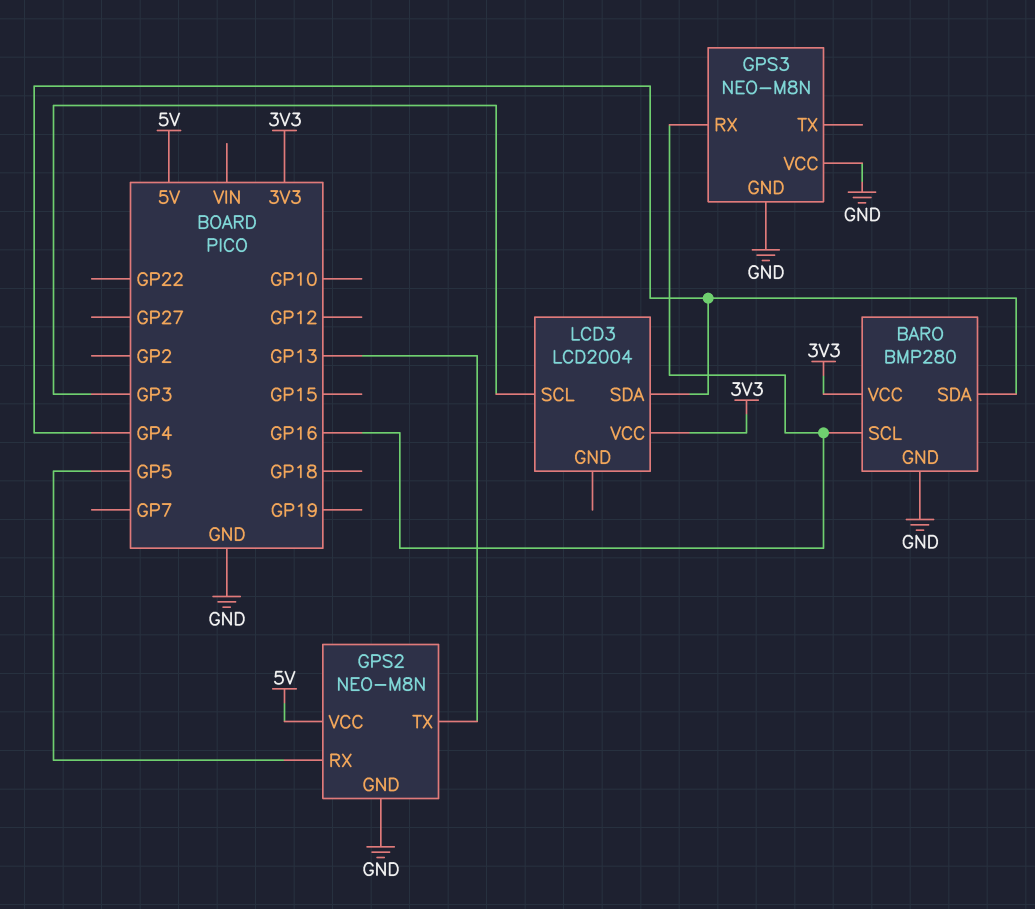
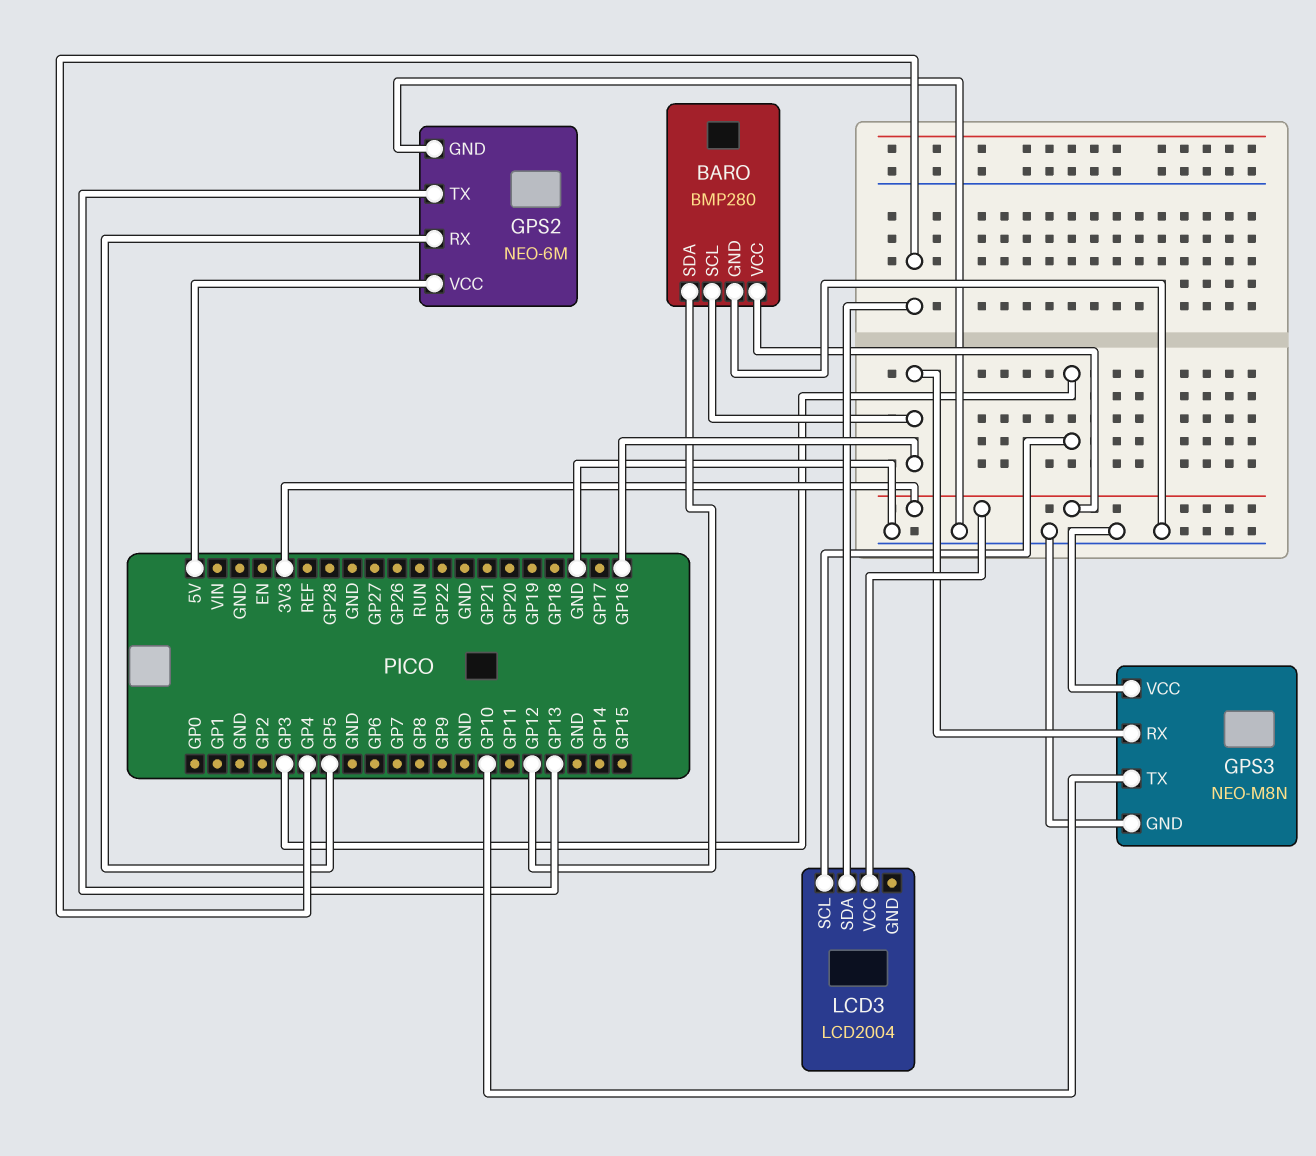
BARO pin SDA: GP4 -> GP12
GPS2: NEO-M8N -> NEO-6M
GPS3 pin TX: none -> GP10

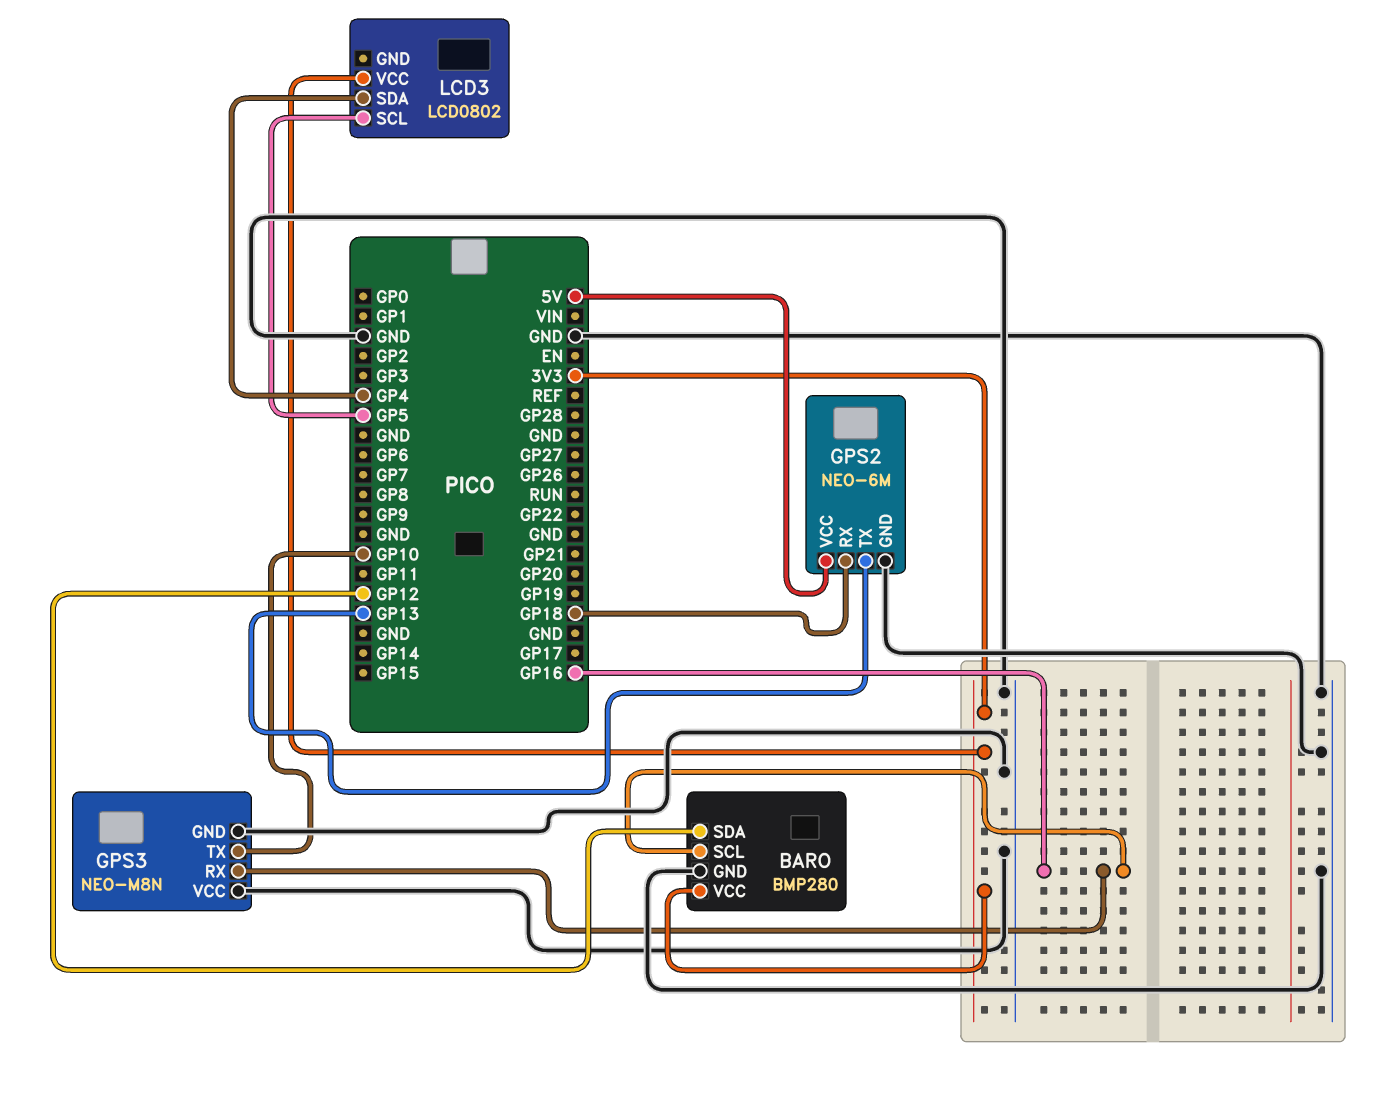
GPS2 pin RX: GP5 -> GP18
LCD3: LCD2004 -> LCD0802
LCD3 pin SCL: GP3 -> GP5

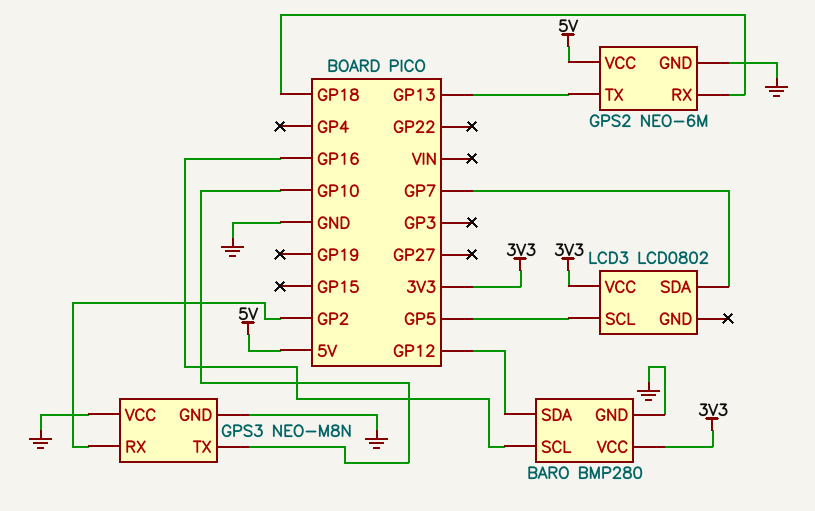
GPS3 pin RX: GP16 -> GP2
LCD3 pin SDA: GP4 -> GP7

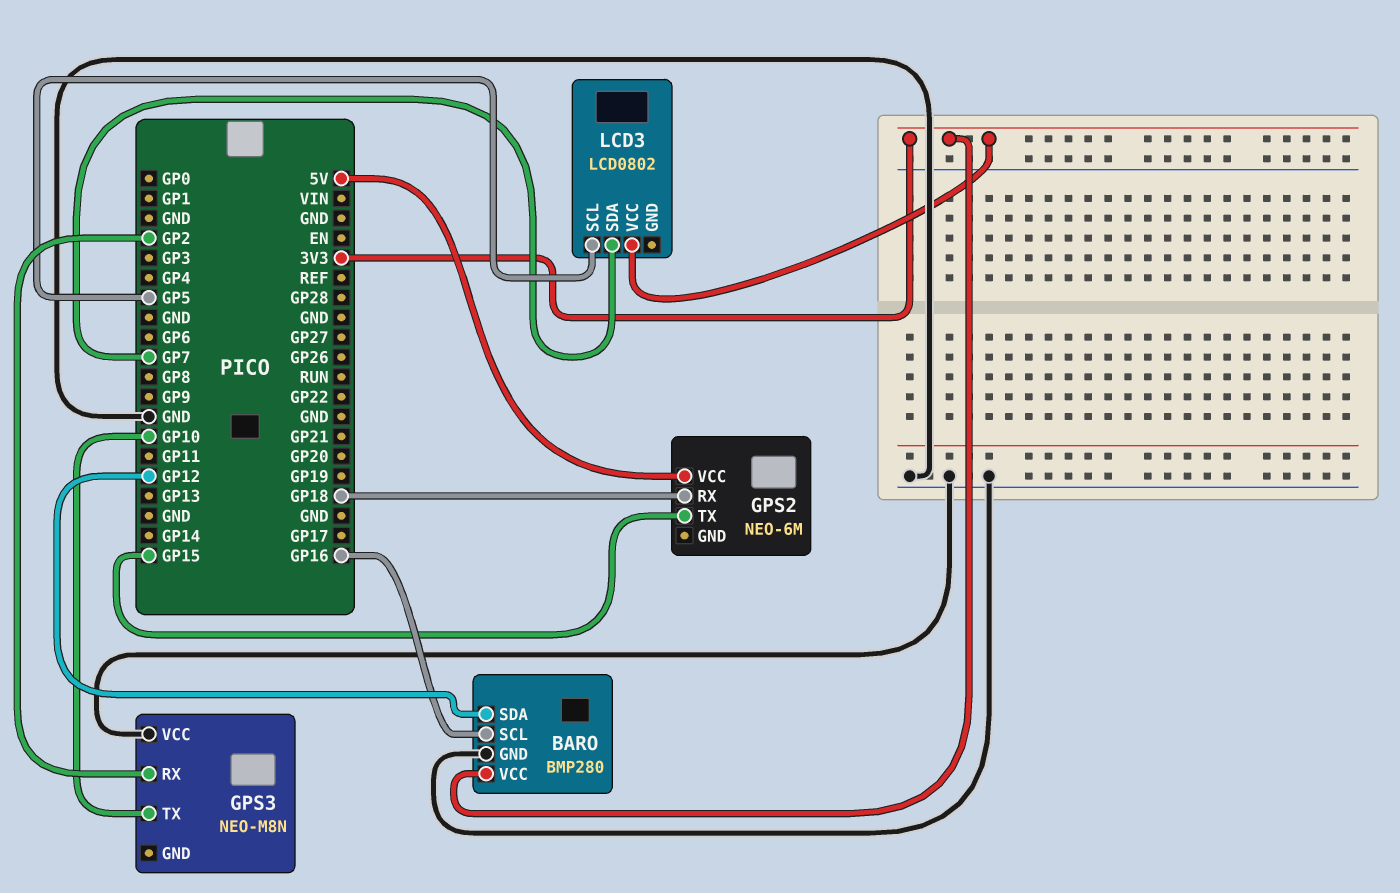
GPS2 pin GND: GND -> none
GPS2 pin TX: GP13 -> GP15
GPS3 pin GND: GND -> none

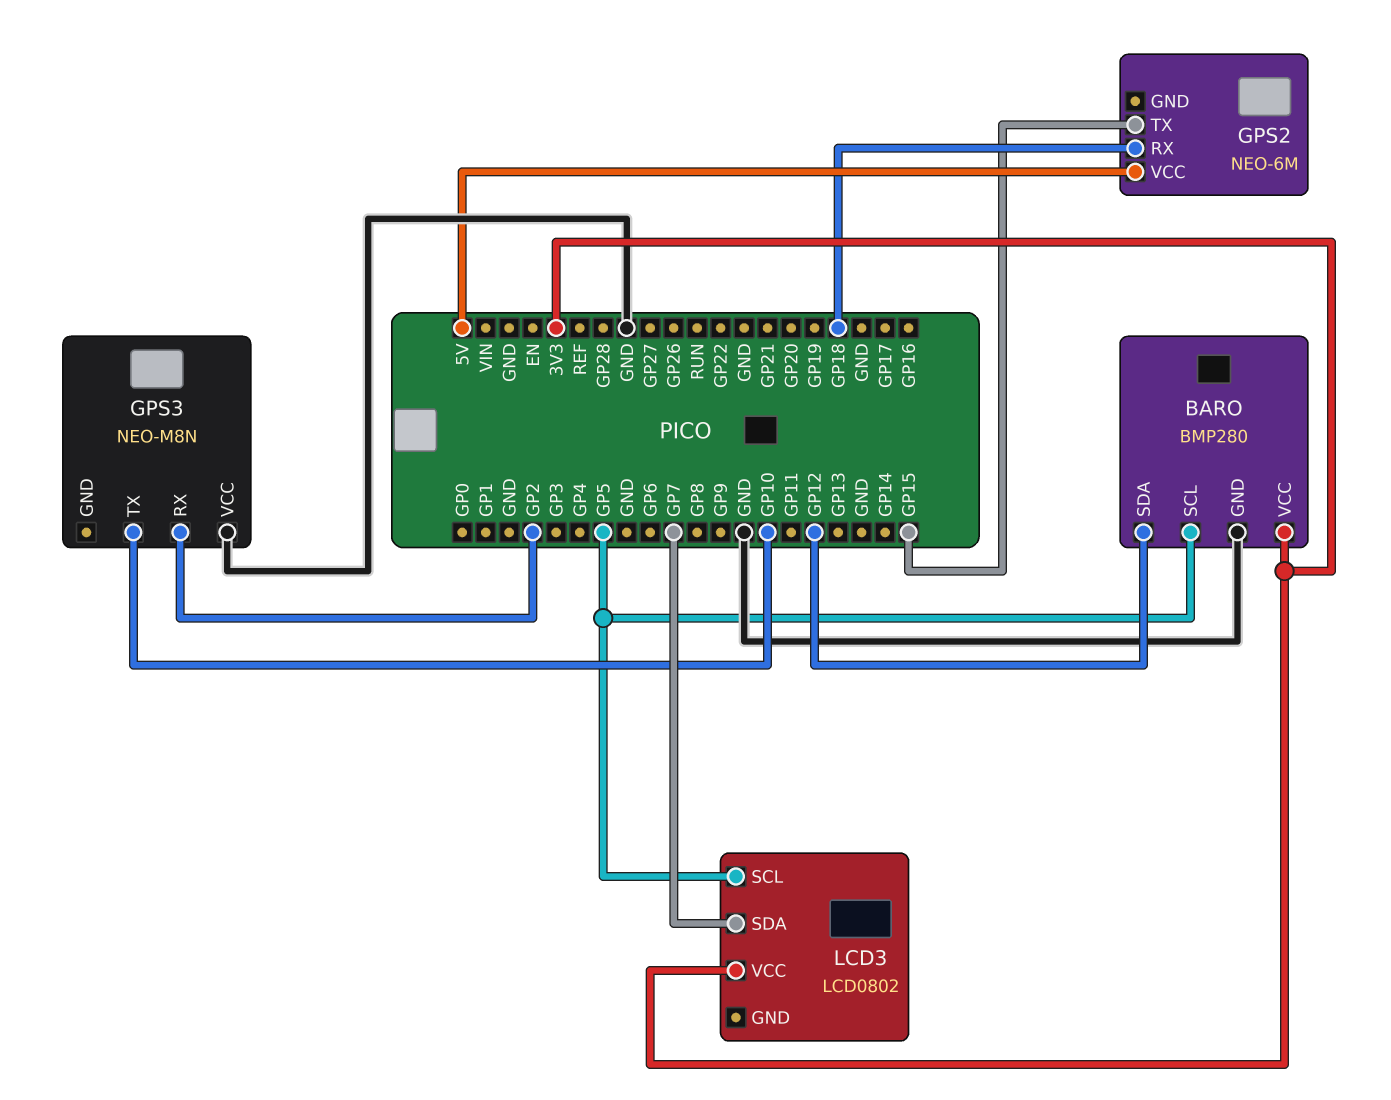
BARO pin SCL: GP16 -> GP5

